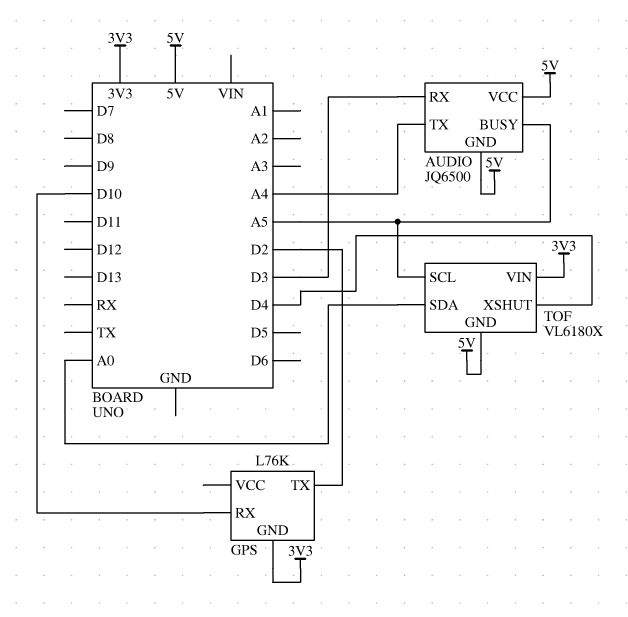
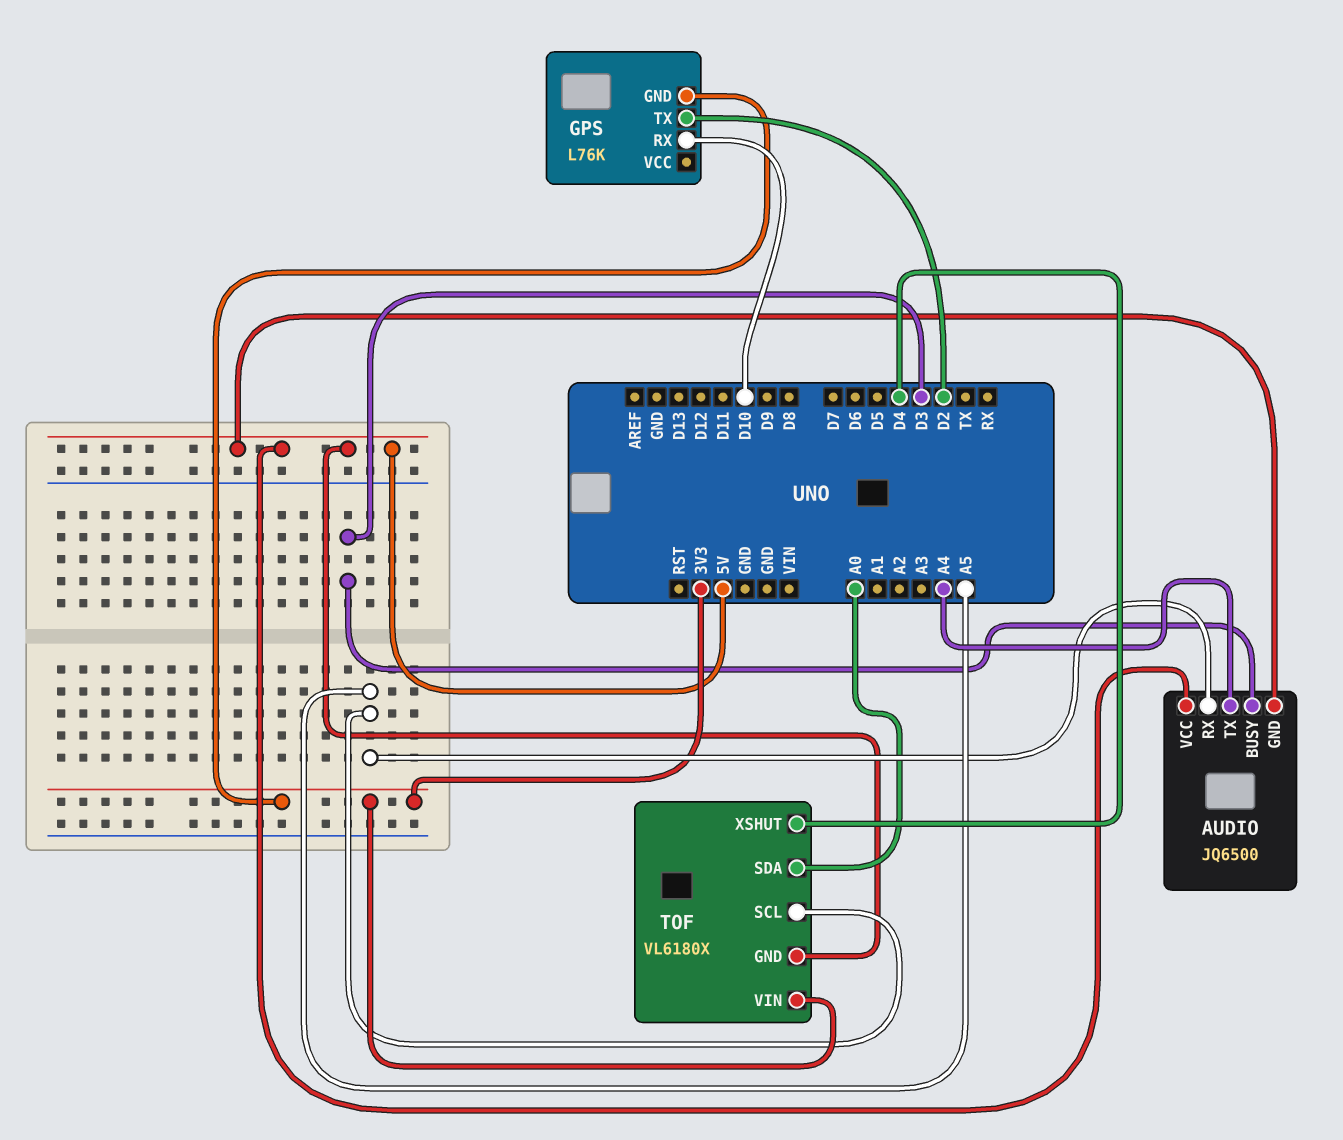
AUDIO pin BUSY: A5 -> D3
AUDIO pin RX: D3 -> A5

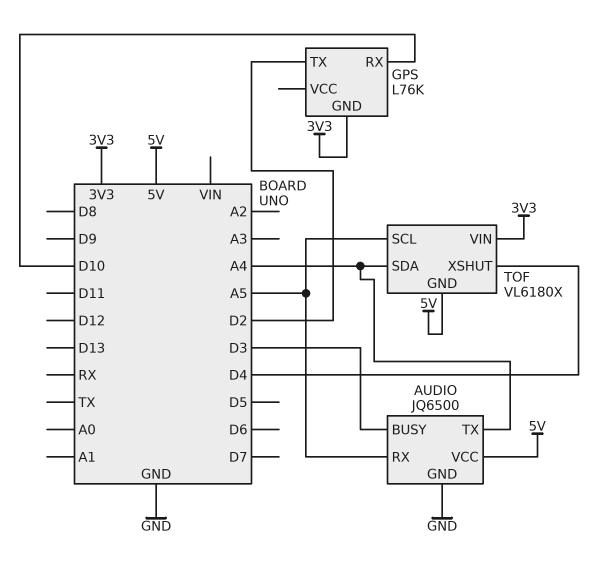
AUDIO pin GND: 5V -> GND
TOF pin SDA: A0 -> A4

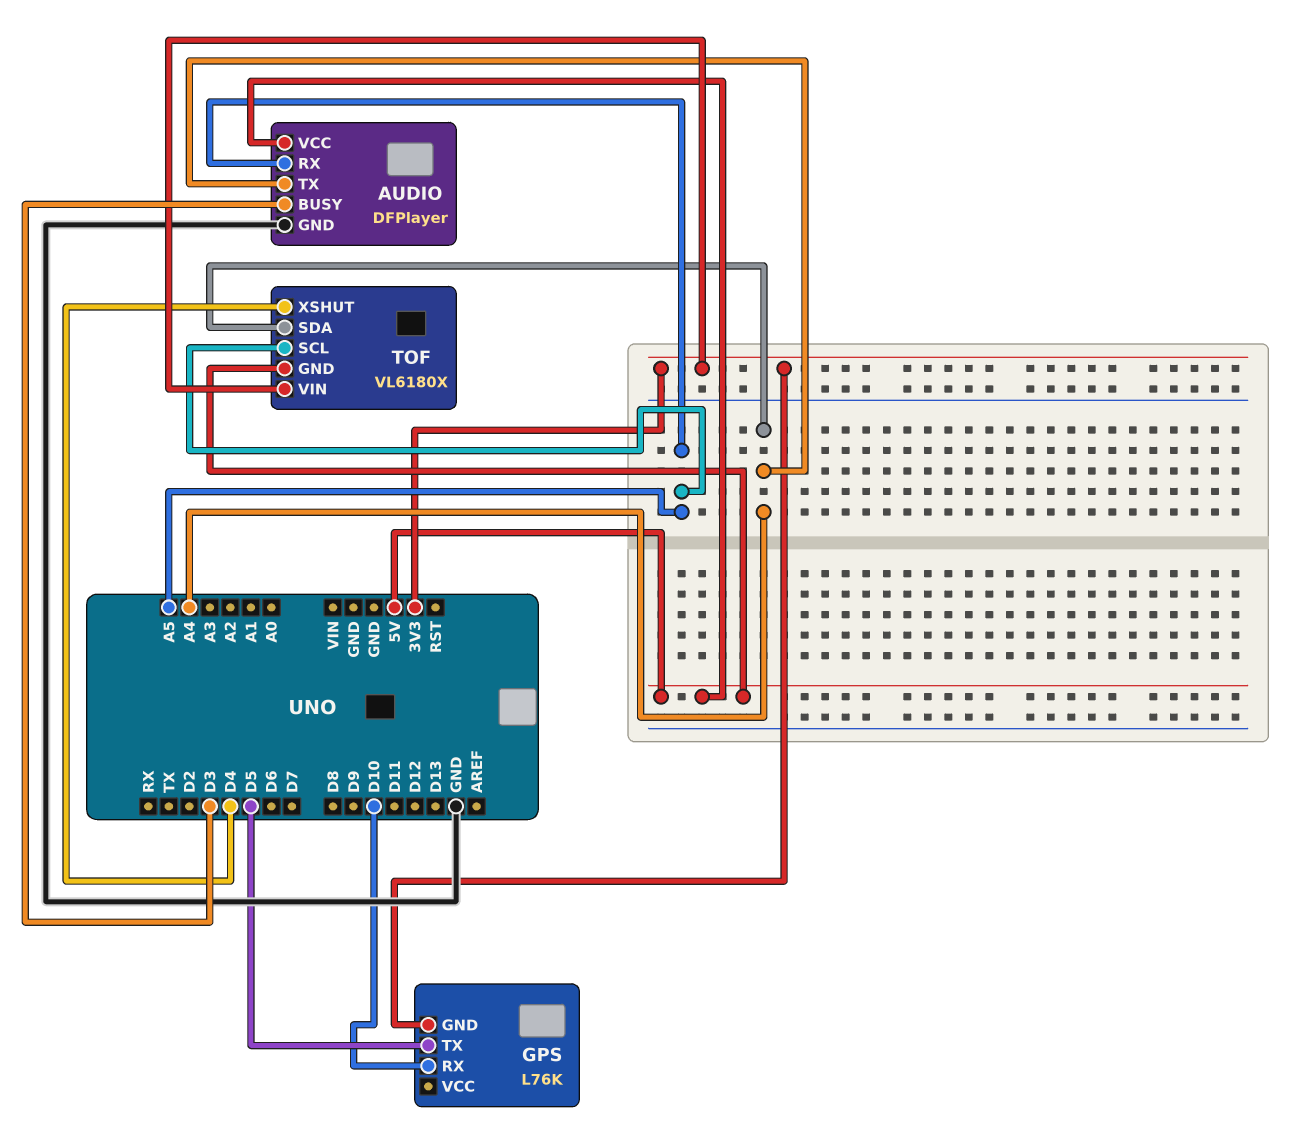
AUDIO: JQ6500 -> DFPlayer
GPS pin TX: D2 -> D5

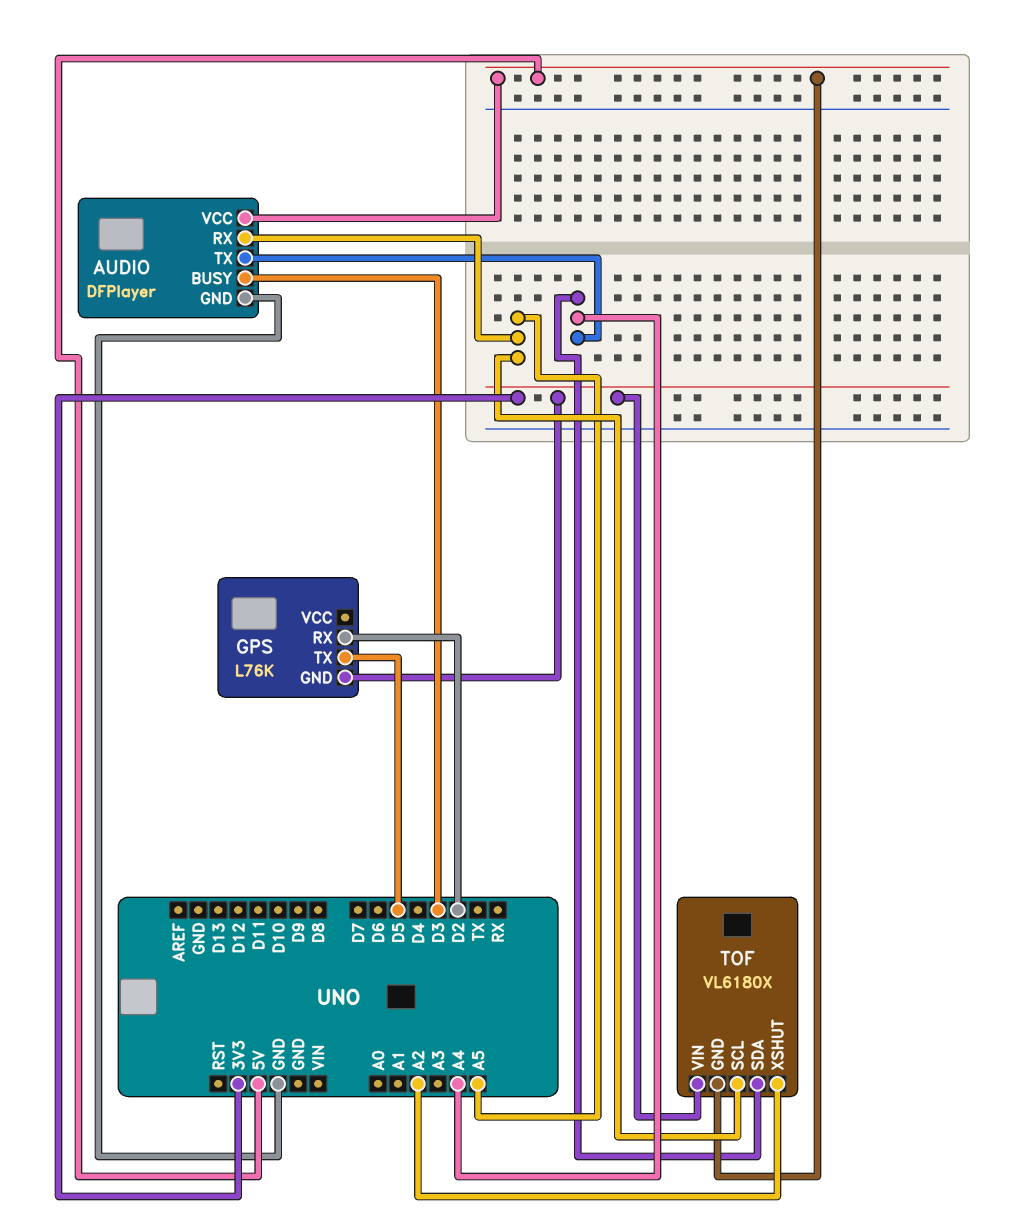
GPS pin RX: D10 -> D2
TOF pin XSHUT: D4 -> A2

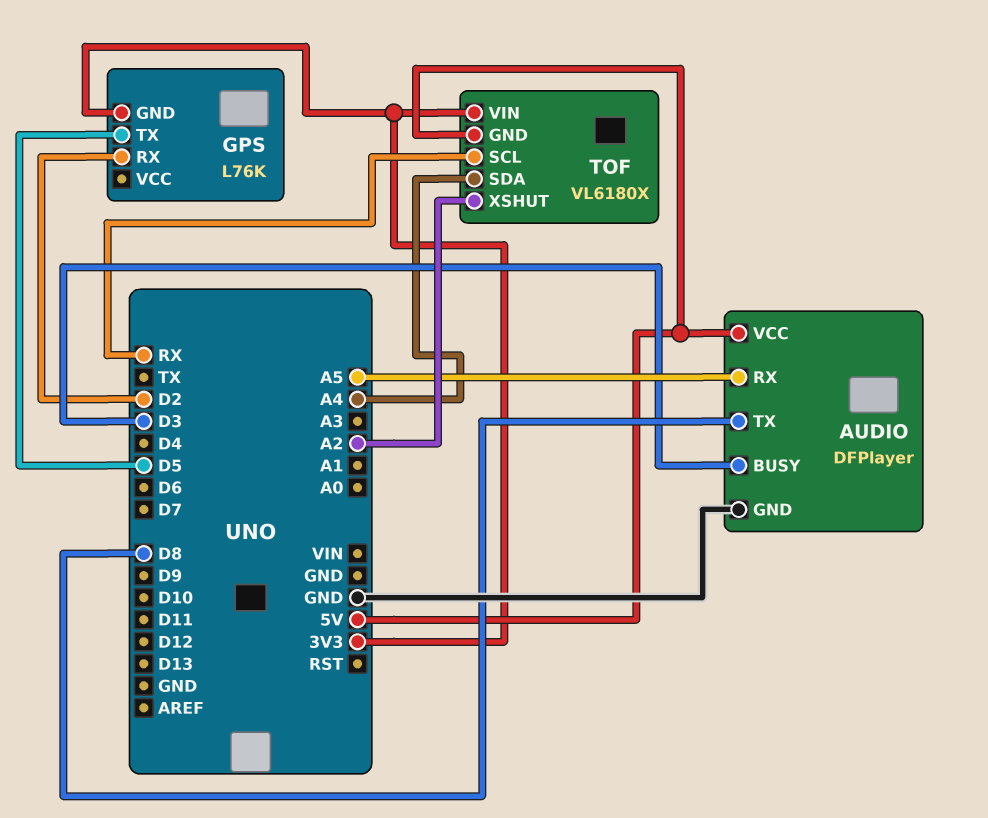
AUDIO pin TX: A4 -> D8
TOF pin SCL: A5 -> RX

